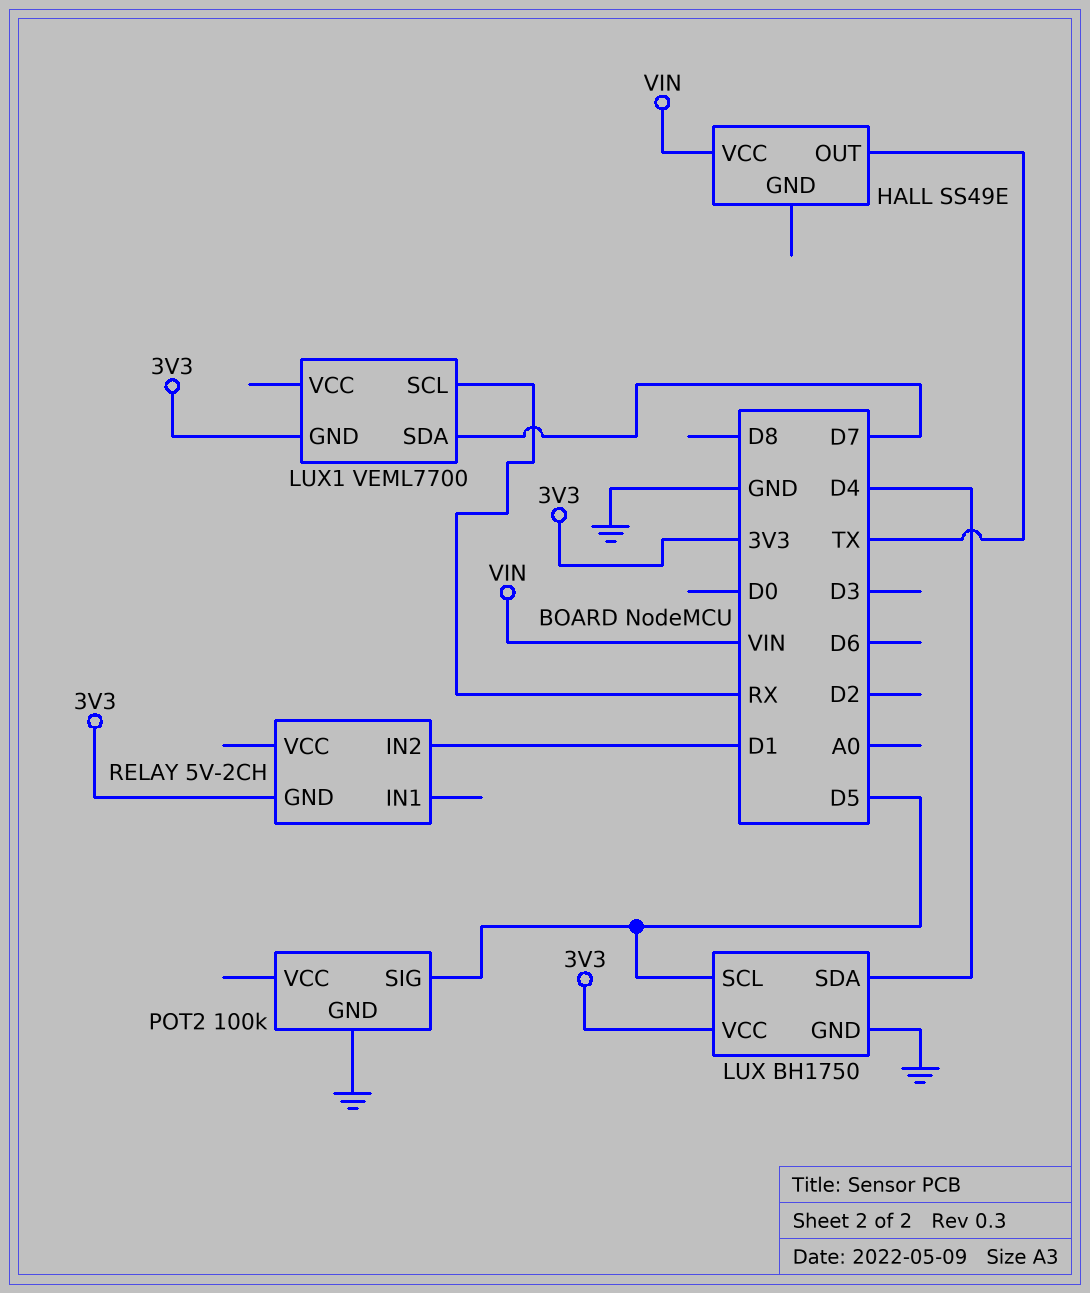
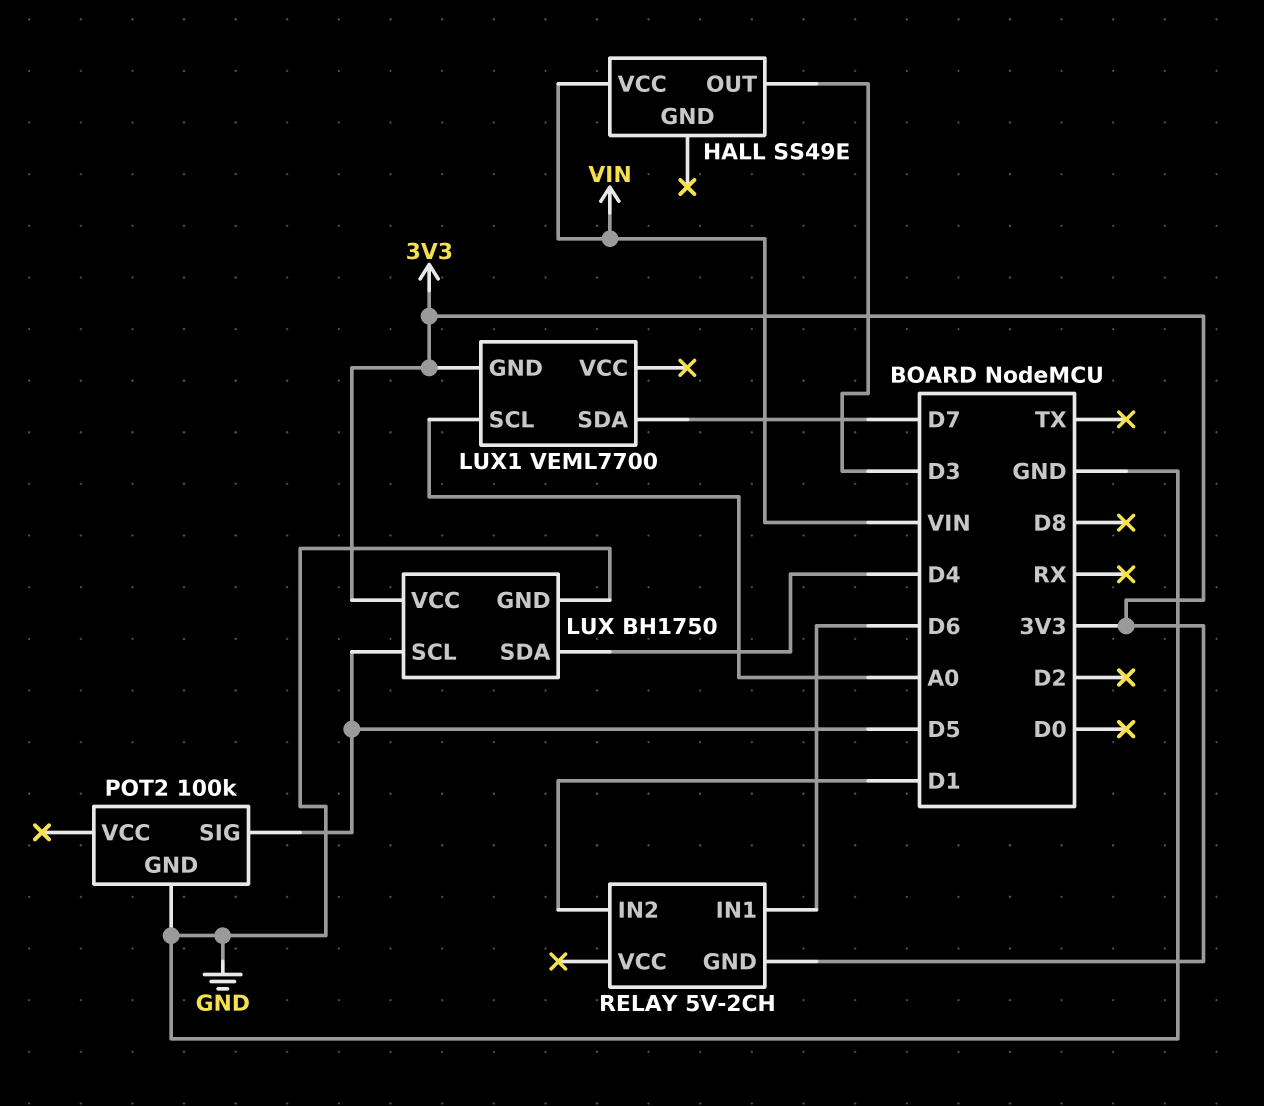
HALL pin OUT: TX -> D3
LUX1 pin SCL: RX -> A0
RELAY pin IN1: none -> D6

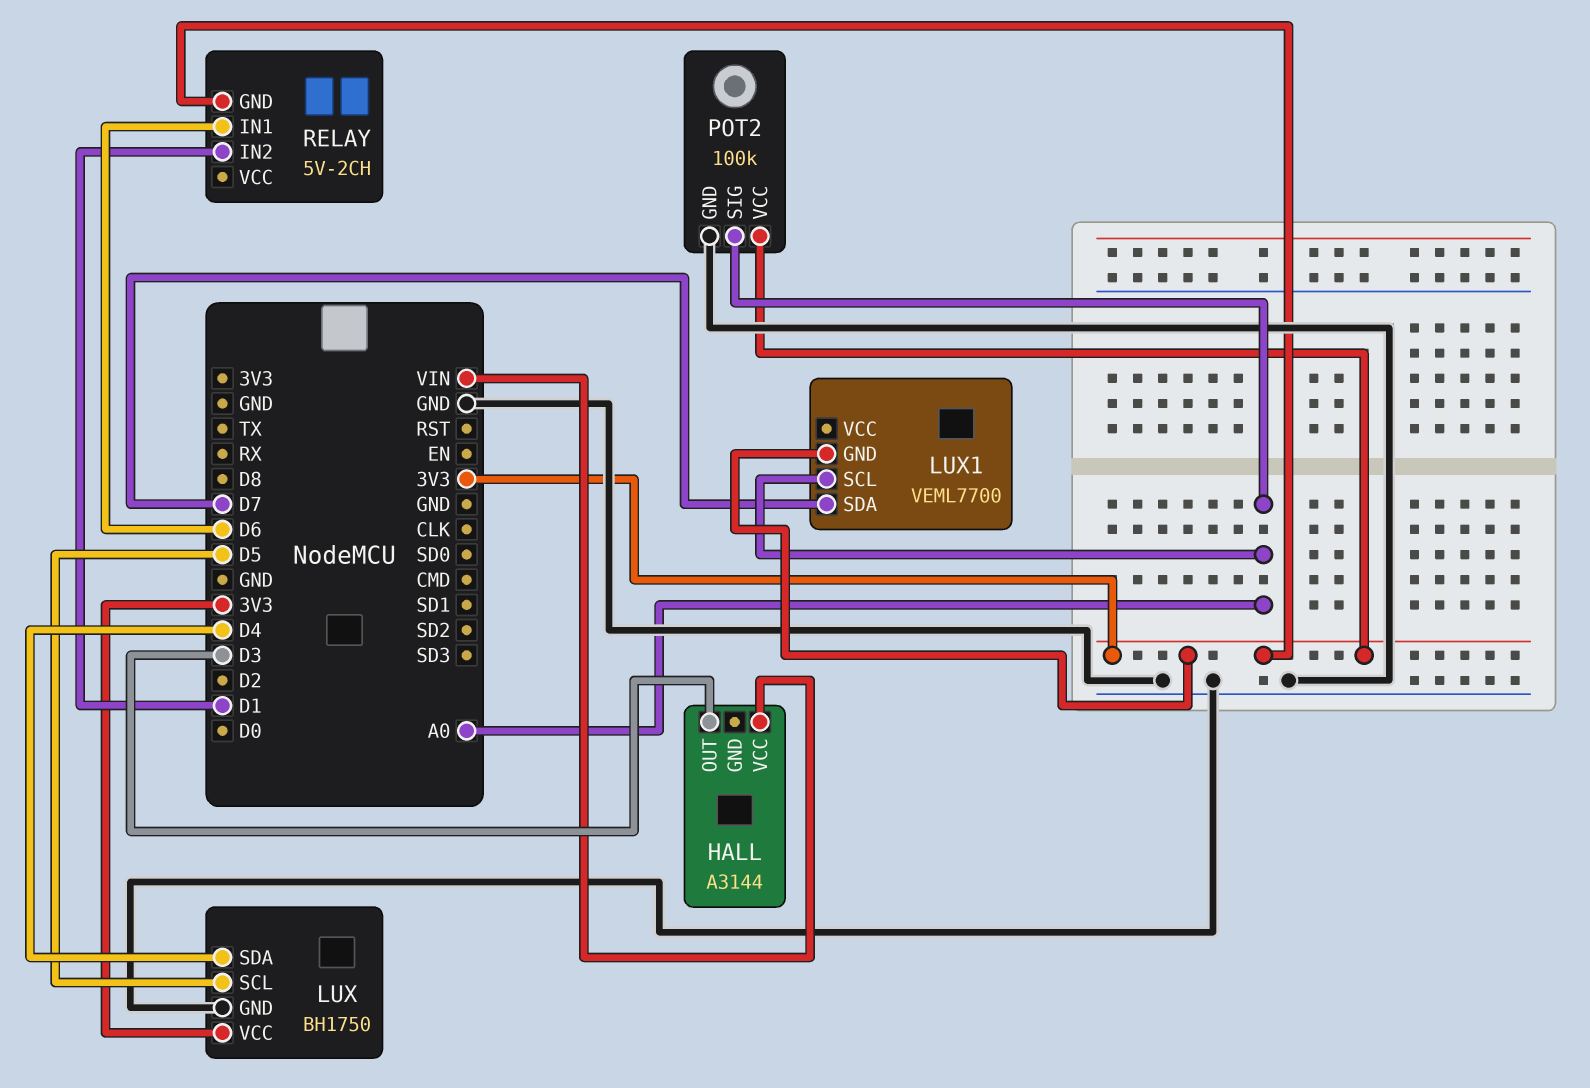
HALL: SS49E -> A3144
POT2 pin SIG: D5 -> A0
POT2 pin VCC: none -> 3V3

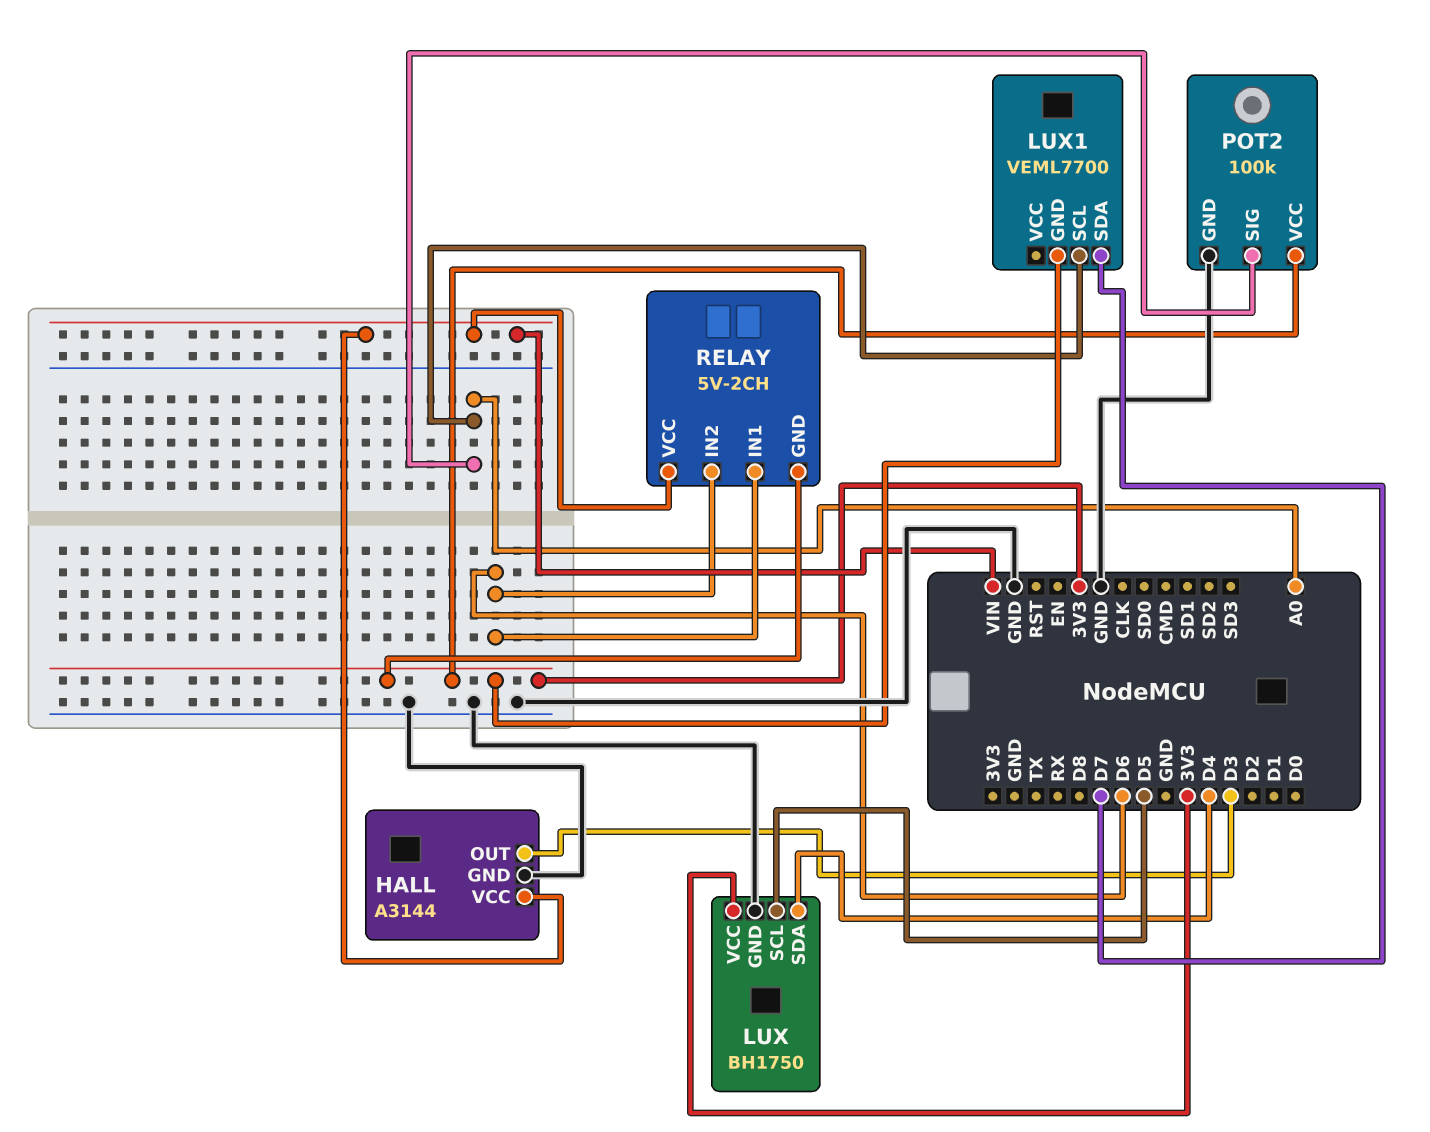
HALL pin GND: none -> GND
RELAY pin IN2: D1 -> D6
RELAY pin VCC: none -> VIN

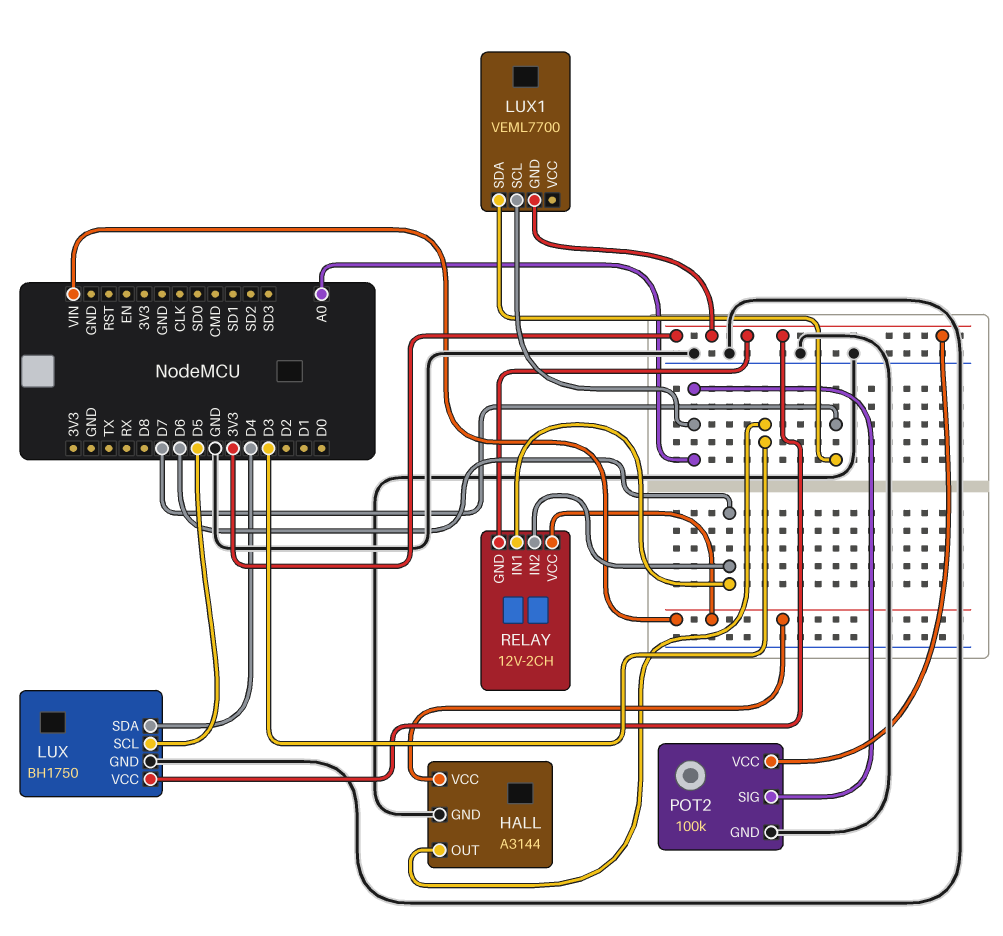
RELAY: 5V-2CH -> 12V-2CH

